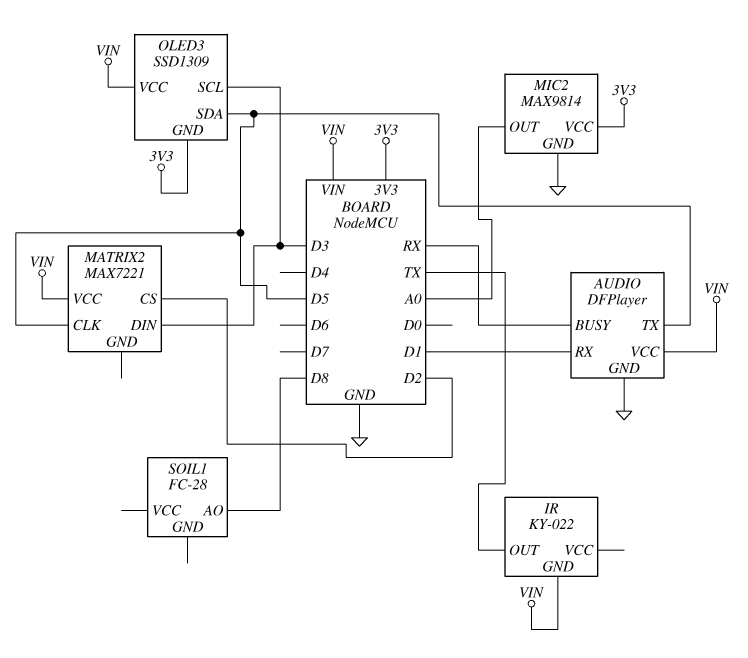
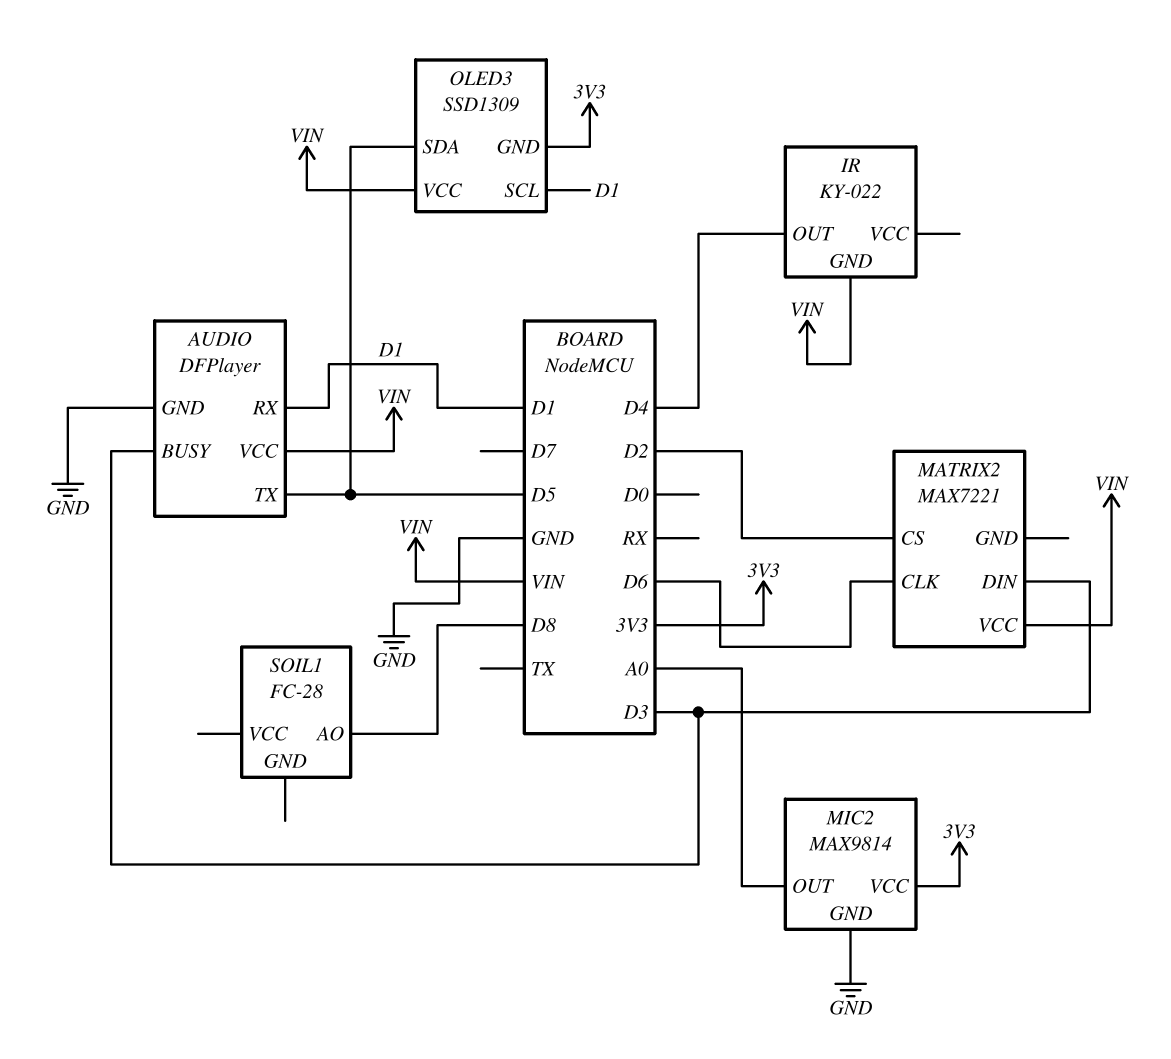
AUDIO pin BUSY: RX -> D3
IR pin OUT: TX -> D4
MATRIX2 pin CLK: D5 -> D6
OLED3 pin SCL: D3 -> D1

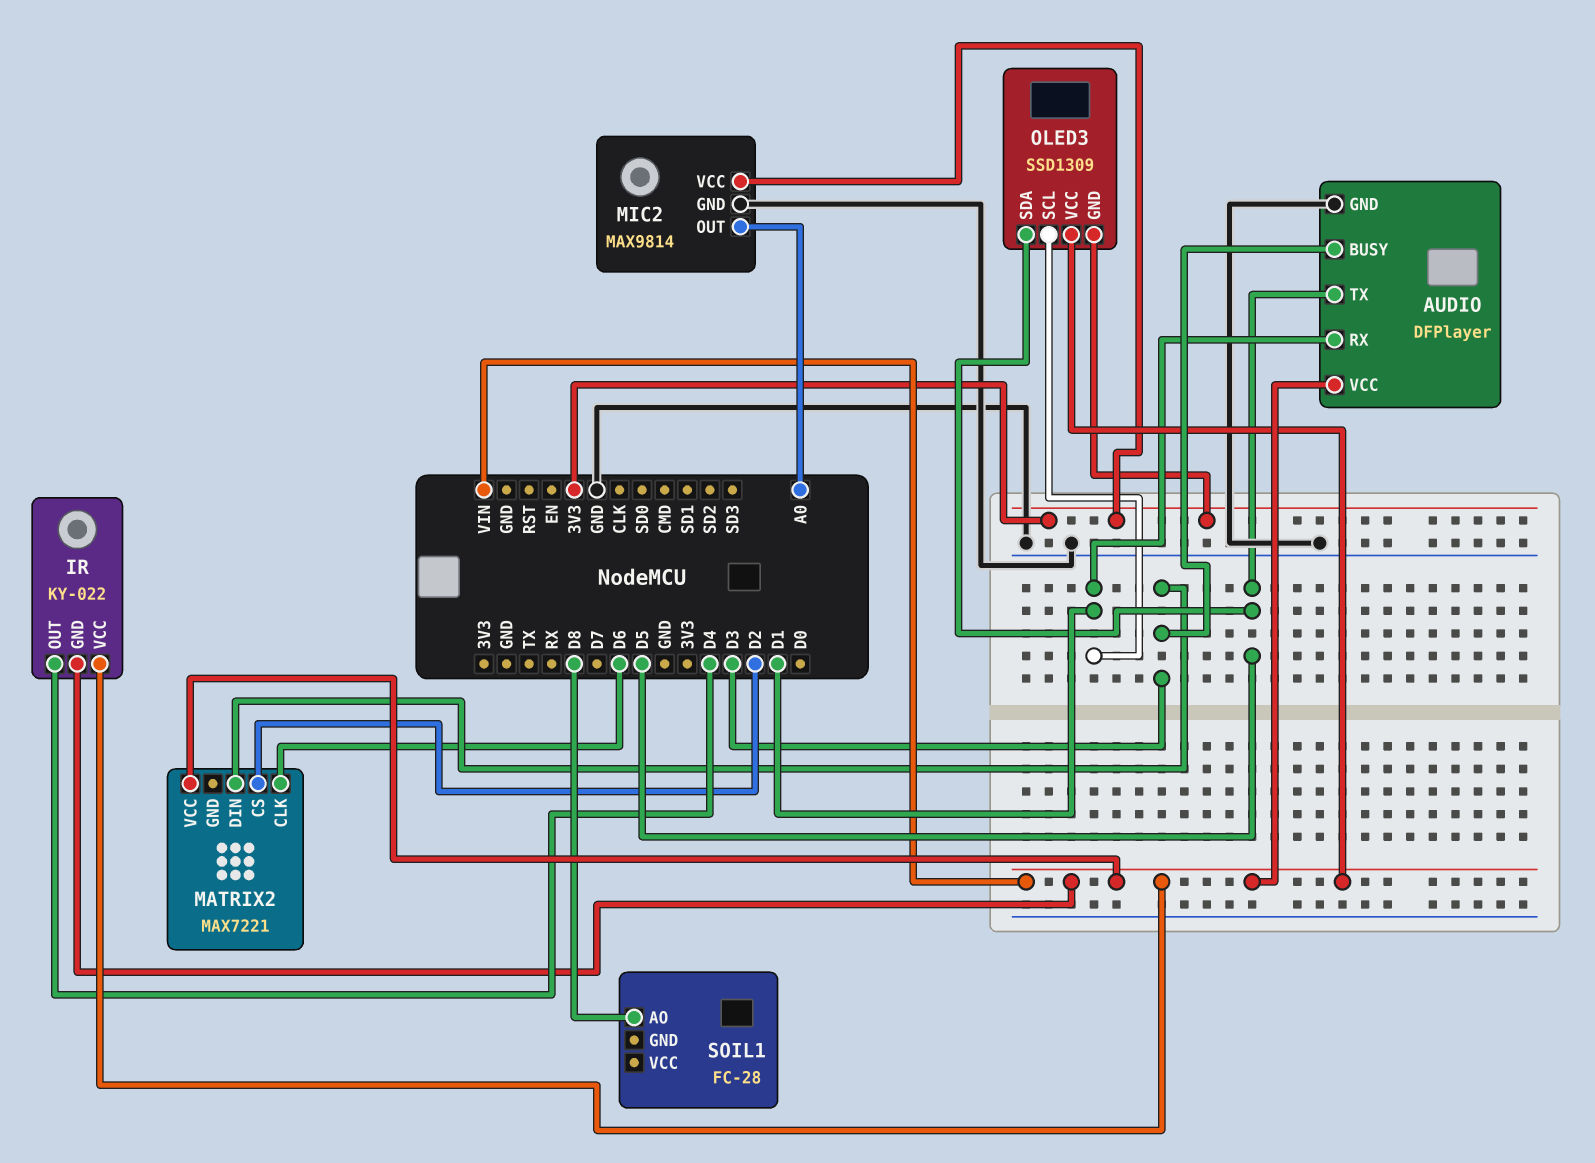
IR pin VCC: none -> VIN

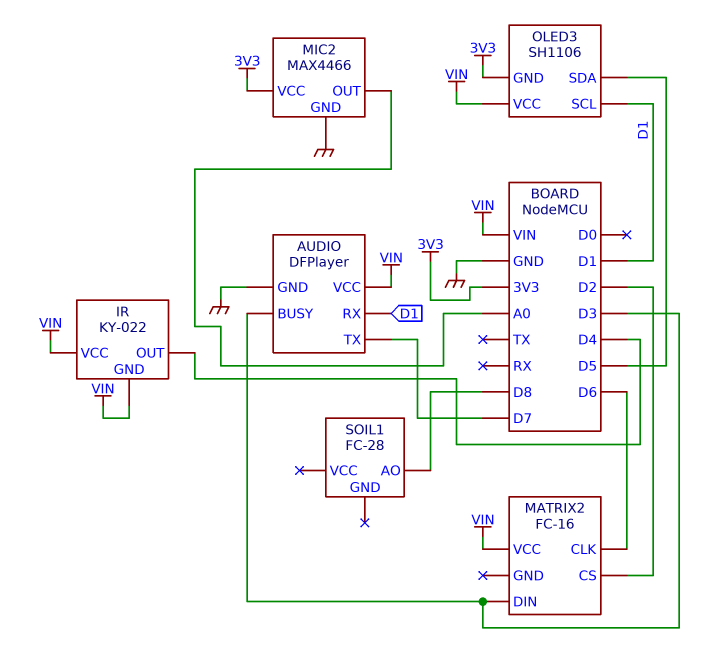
AUDIO pin TX: D5 -> D7
MATRIX2: MAX7221 -> FC-16
MIC2: MAX9814 -> MAX4466
OLED3: SSD1309 -> SH1106

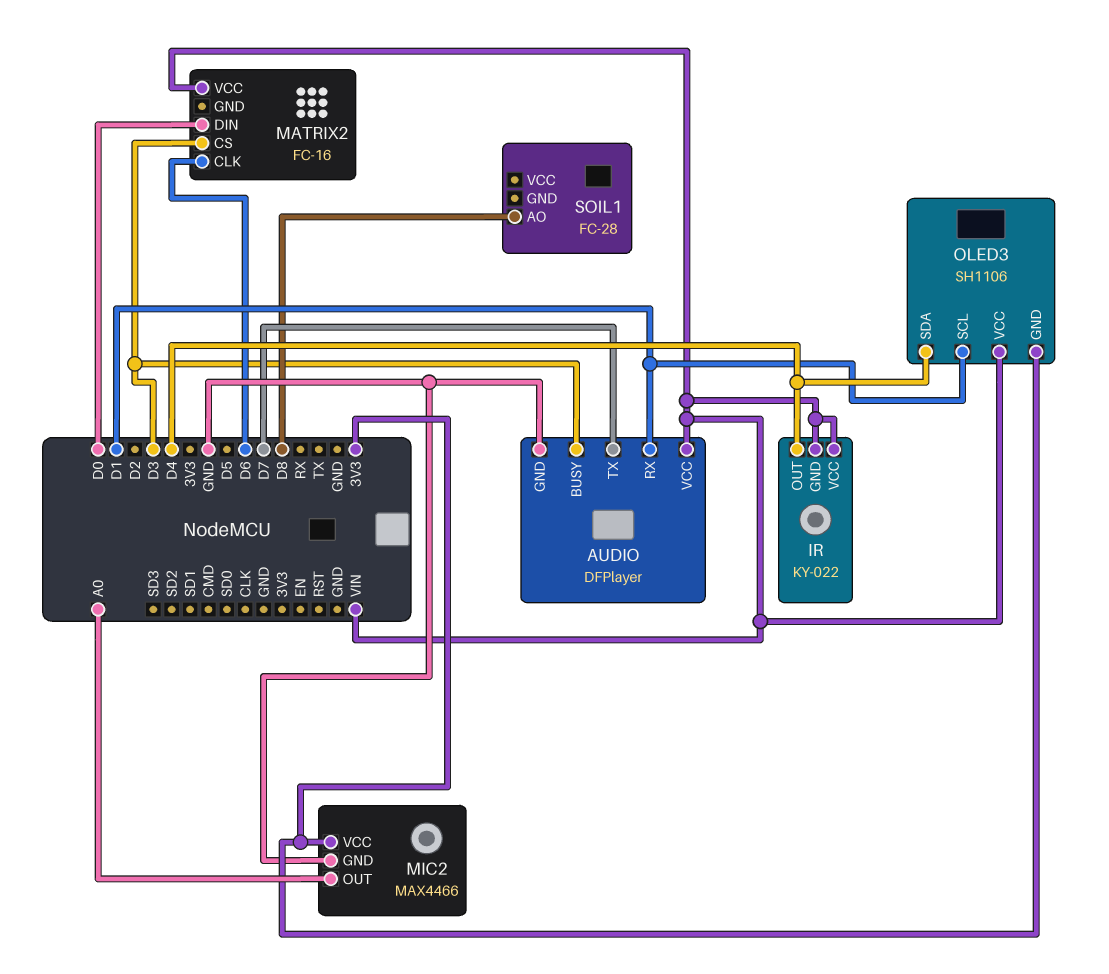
MATRIX2 pin CS: D2 -> D3
MATRIX2 pin DIN: D3 -> D0
OLED3 pin SDA: D5 -> D4

